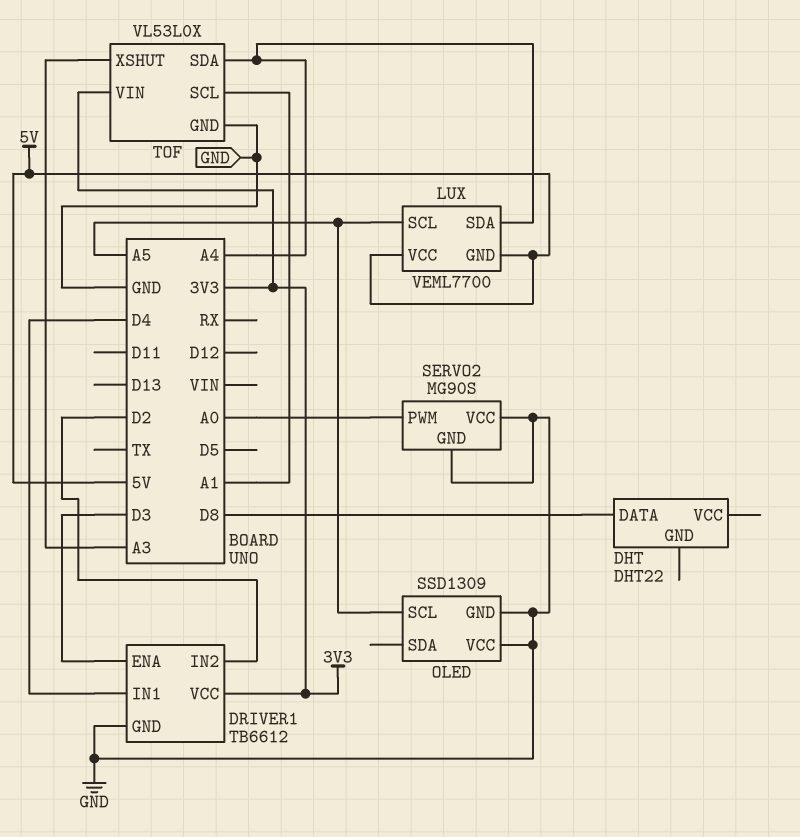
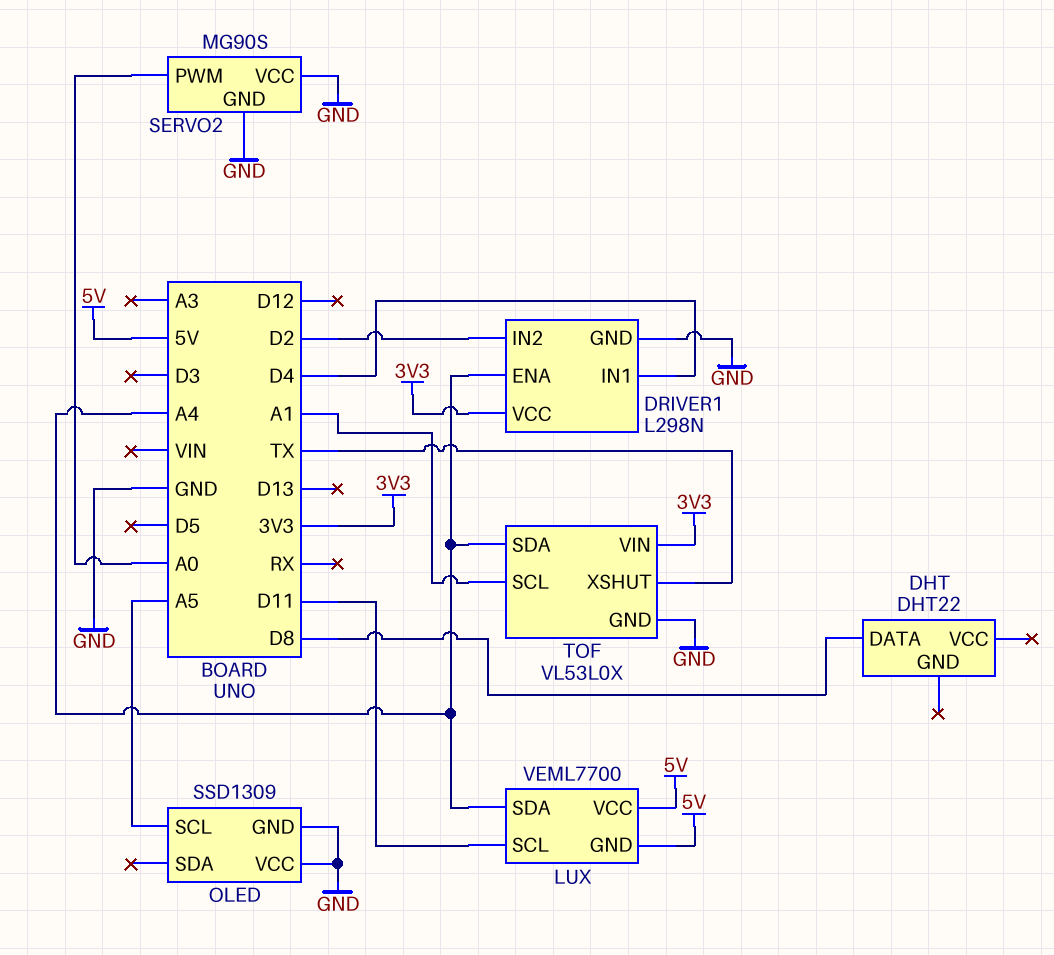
DRIVER1: TB6612 -> L298N
DRIVER1 pin ENA: D3 -> A4
LUX pin SCL: A5 -> D11
TOF pin XSHUT: A3 -> TX

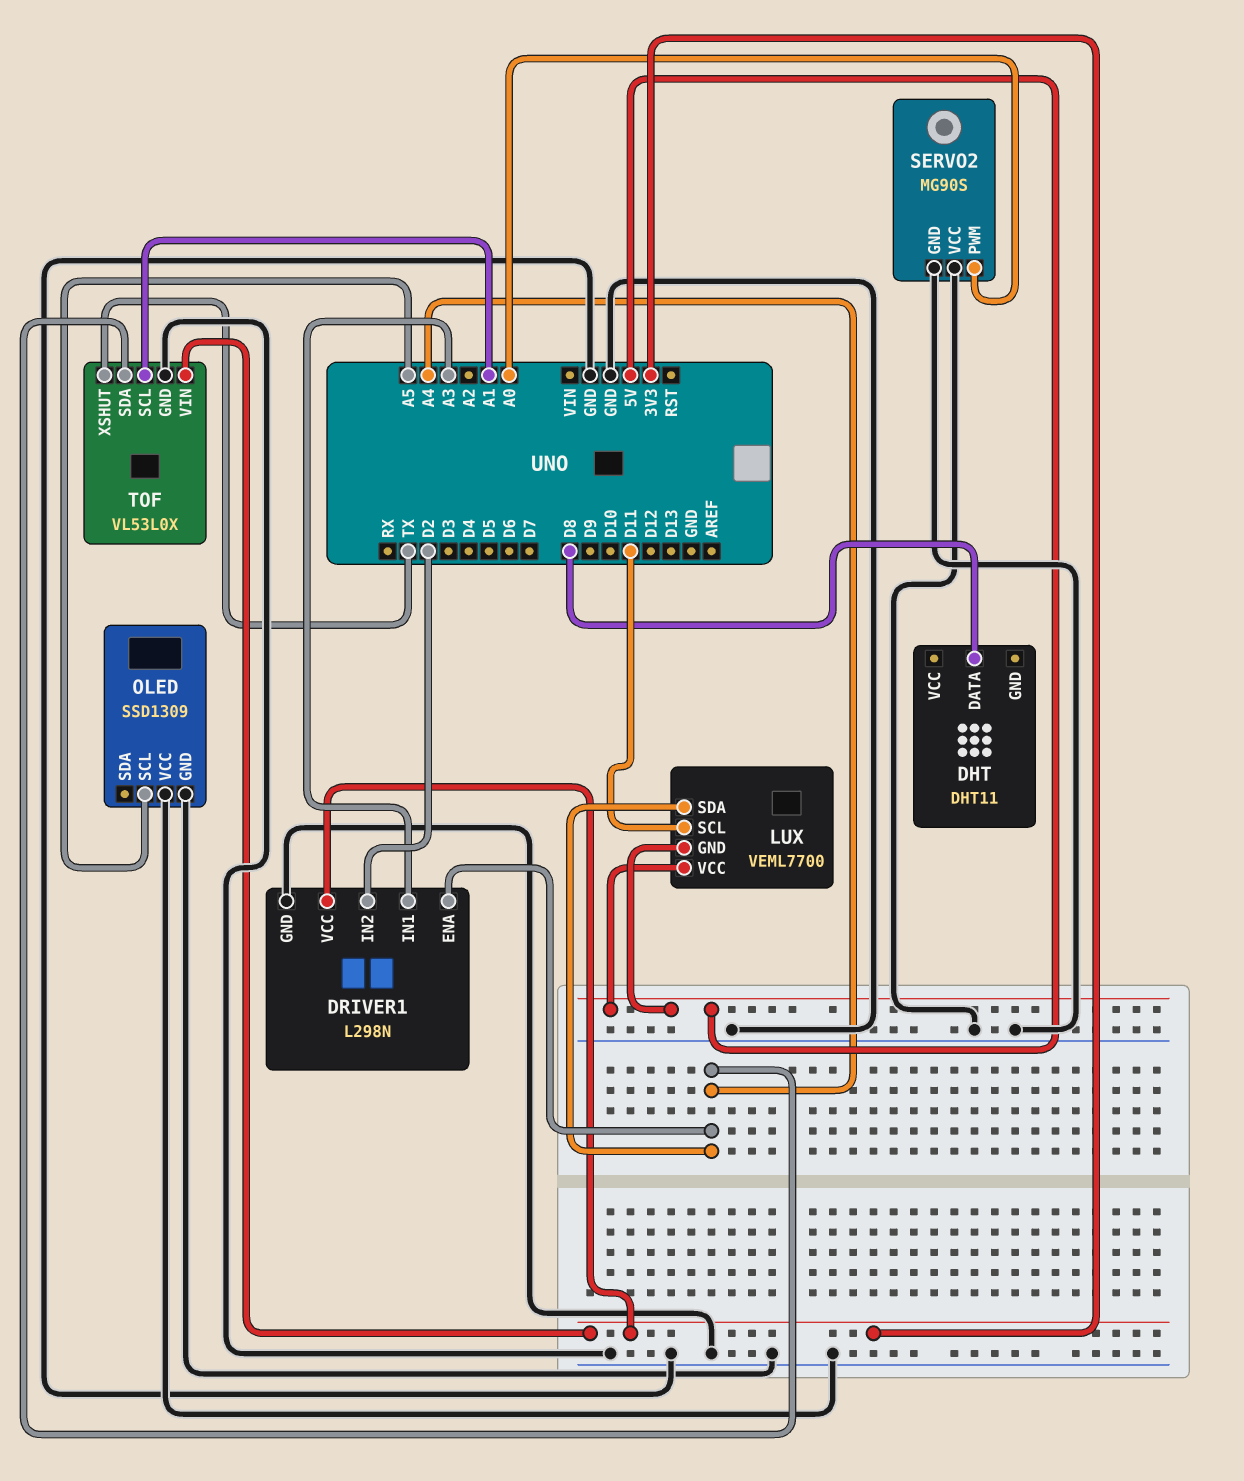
DHT: DHT22 -> DHT11
DRIVER1 pin IN1: D4 -> A3

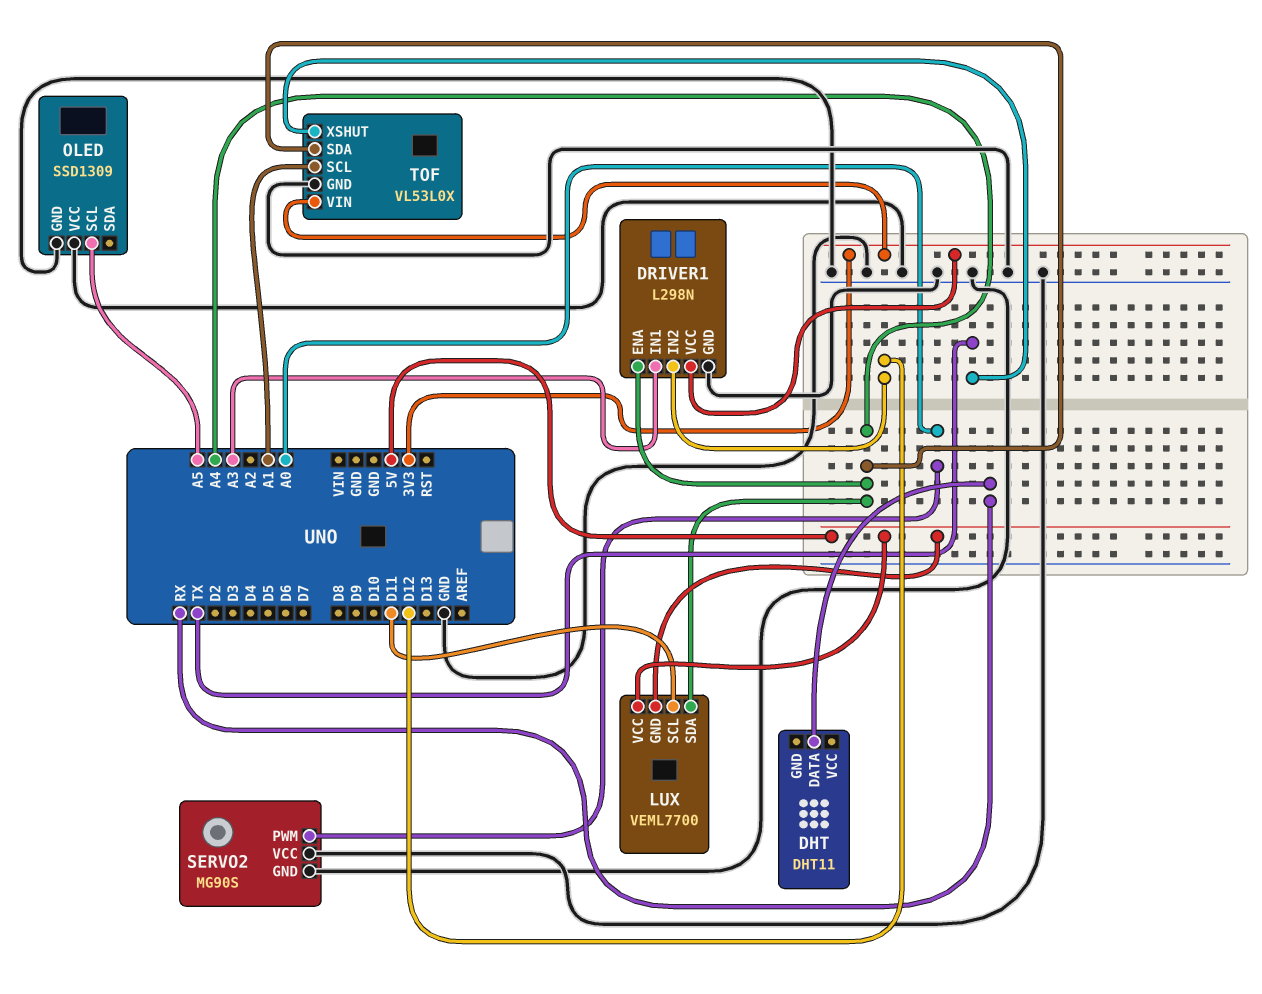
DHT pin DATA: D8 -> RX
DRIVER1 pin IN2: D2 -> D12

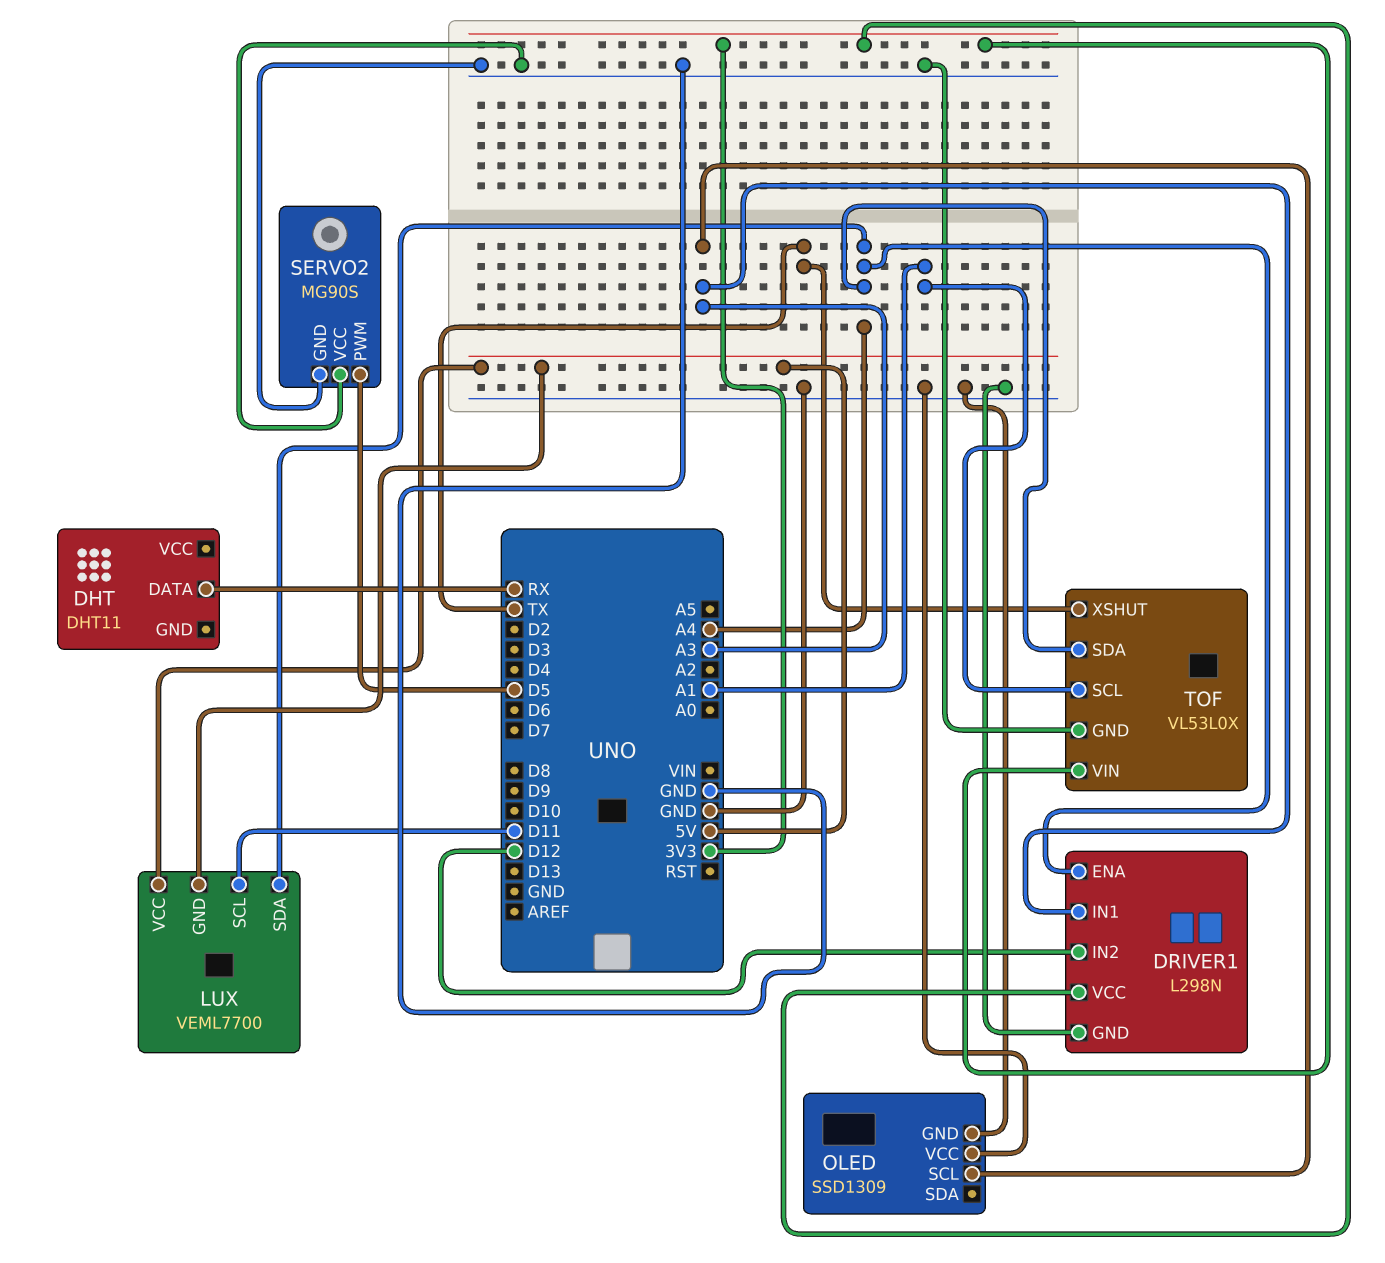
OLED pin SCL: A5 -> A3
SERVO2 pin PWM: A0 -> D5

